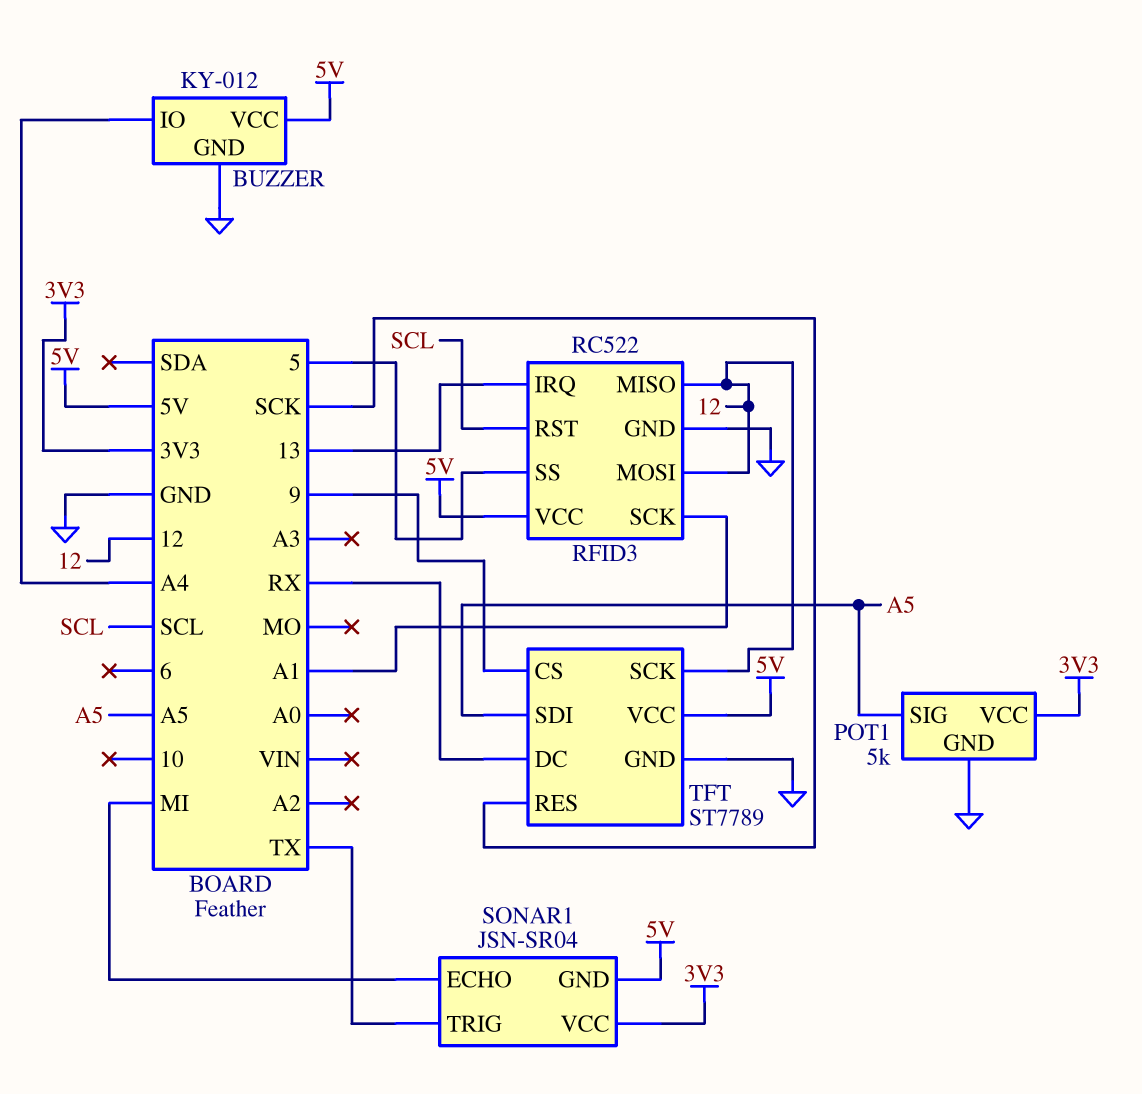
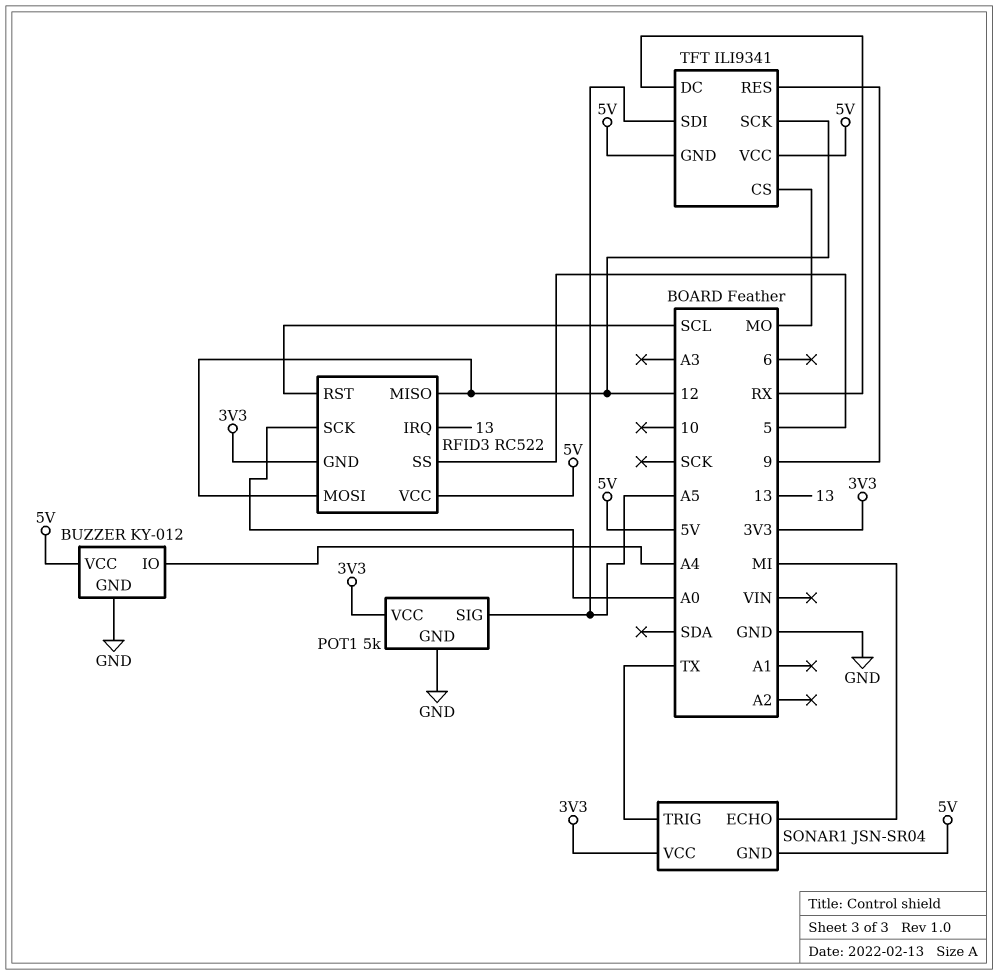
RFID3 pin GND: GND -> 3V3
RFID3 pin SCK: A1 -> A0
TFT: ST7789 -> ILI9341
TFT pin CS: 9 -> MO
TFT pin GND: GND -> 5V
TFT pin RES: SCK -> 9

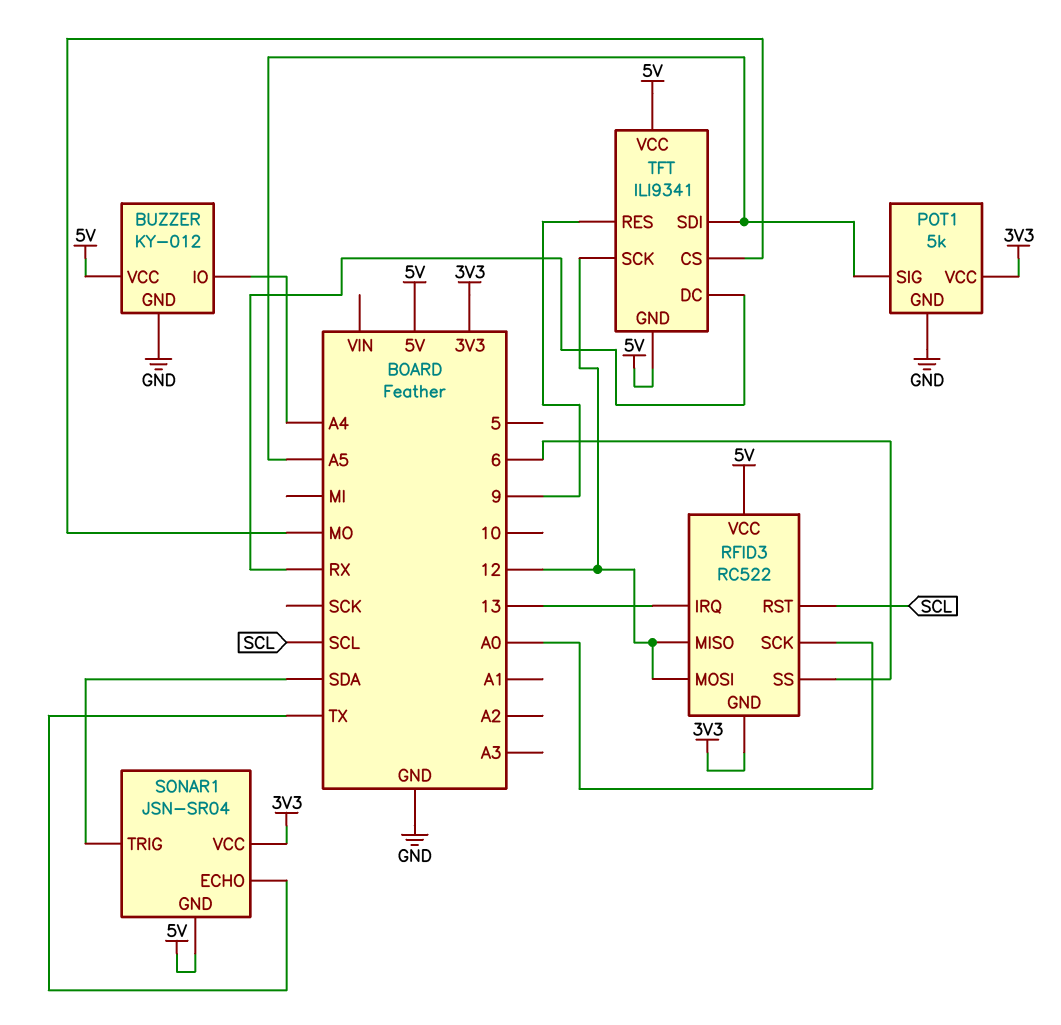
RFID3 pin SS: 5 -> 6
SONAR1 pin ECHO: MI -> TX
SONAR1 pin TRIG: TX -> SDA

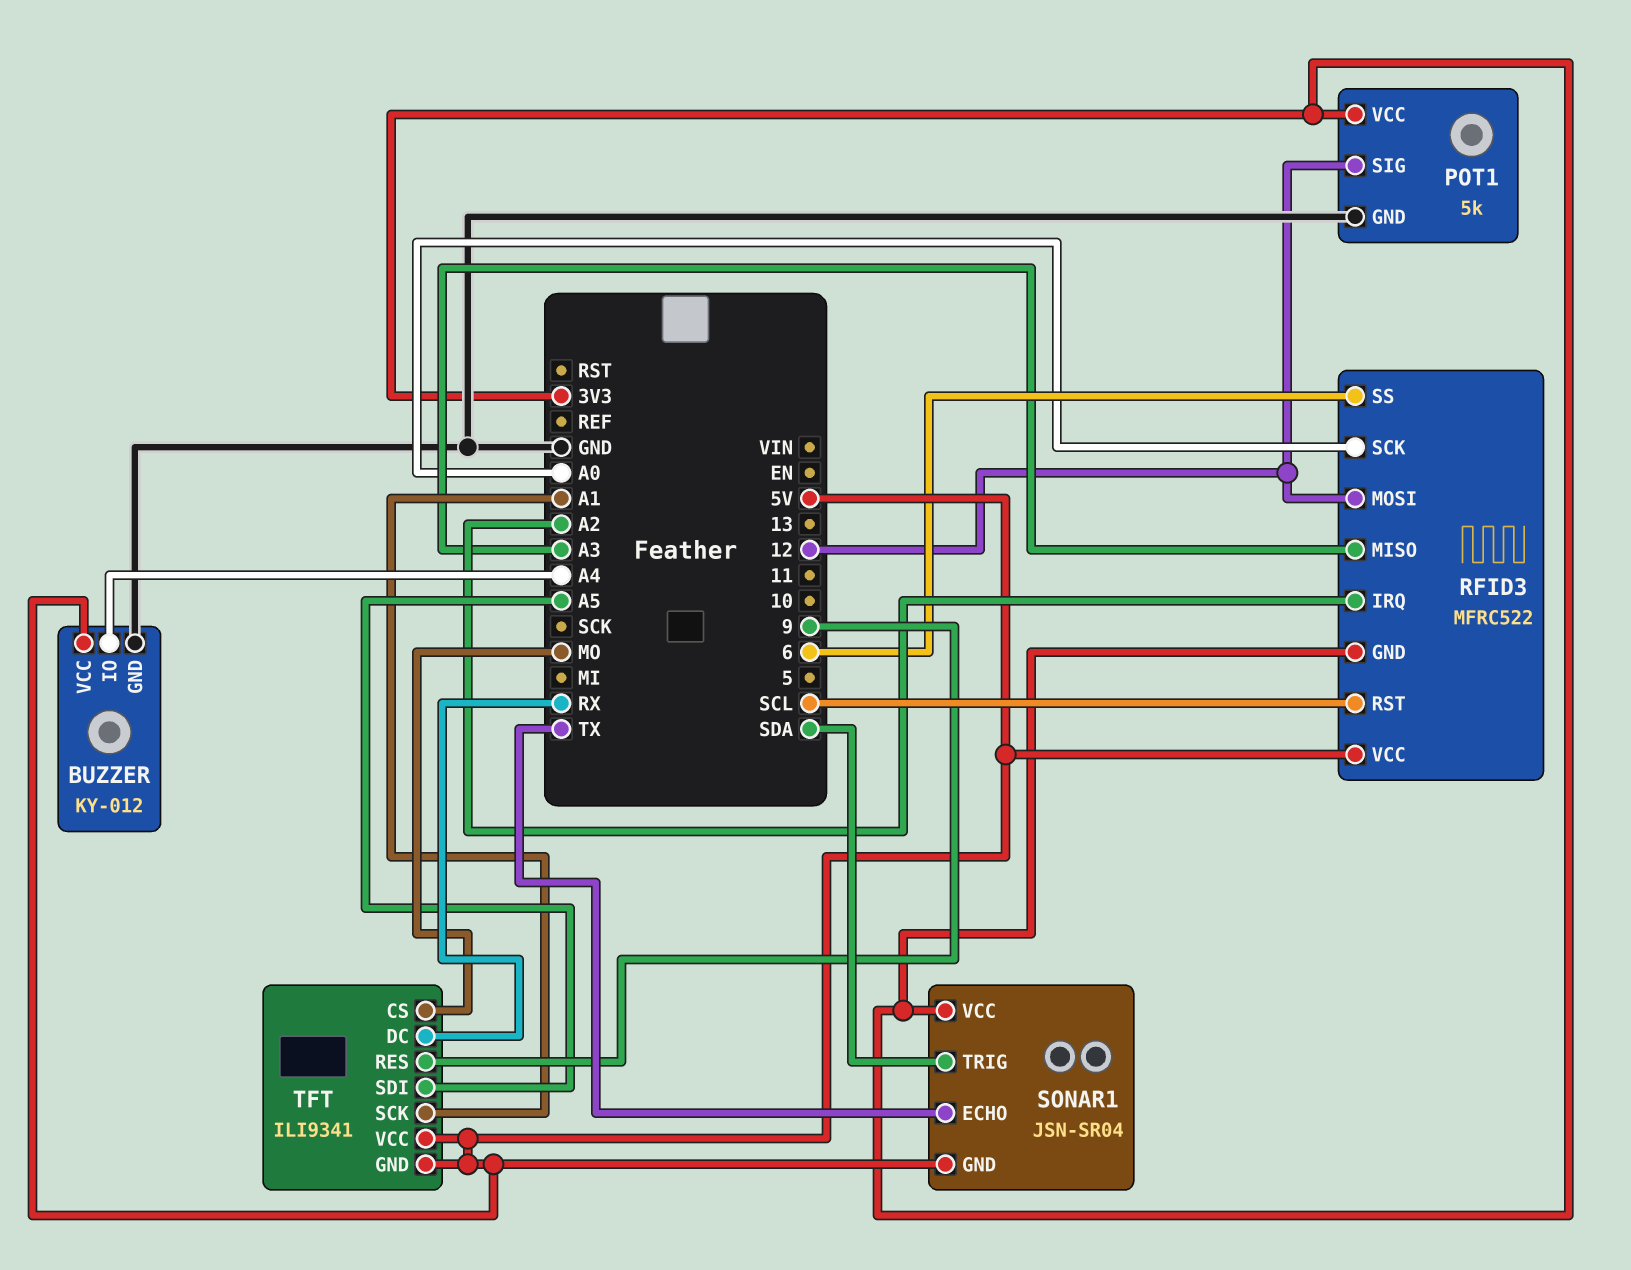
POT1 pin SIG: A5 -> 12
RFID3: RC522 -> MFRC522
RFID3 pin IRQ: 13 -> A2
RFID3 pin MISO: 12 -> A3
TFT pin SCK: 12 -> A1

